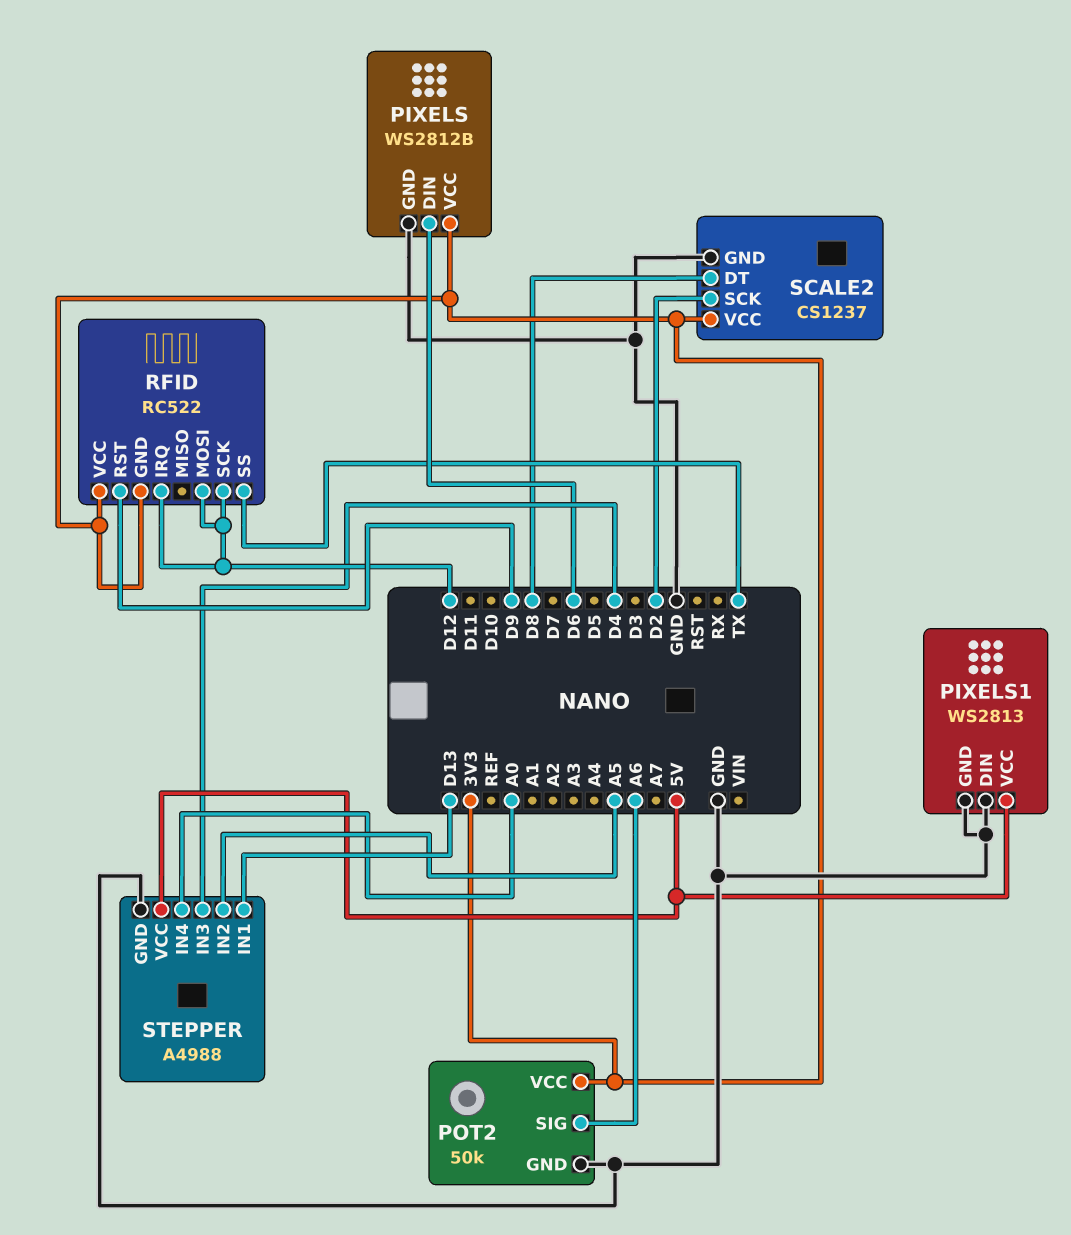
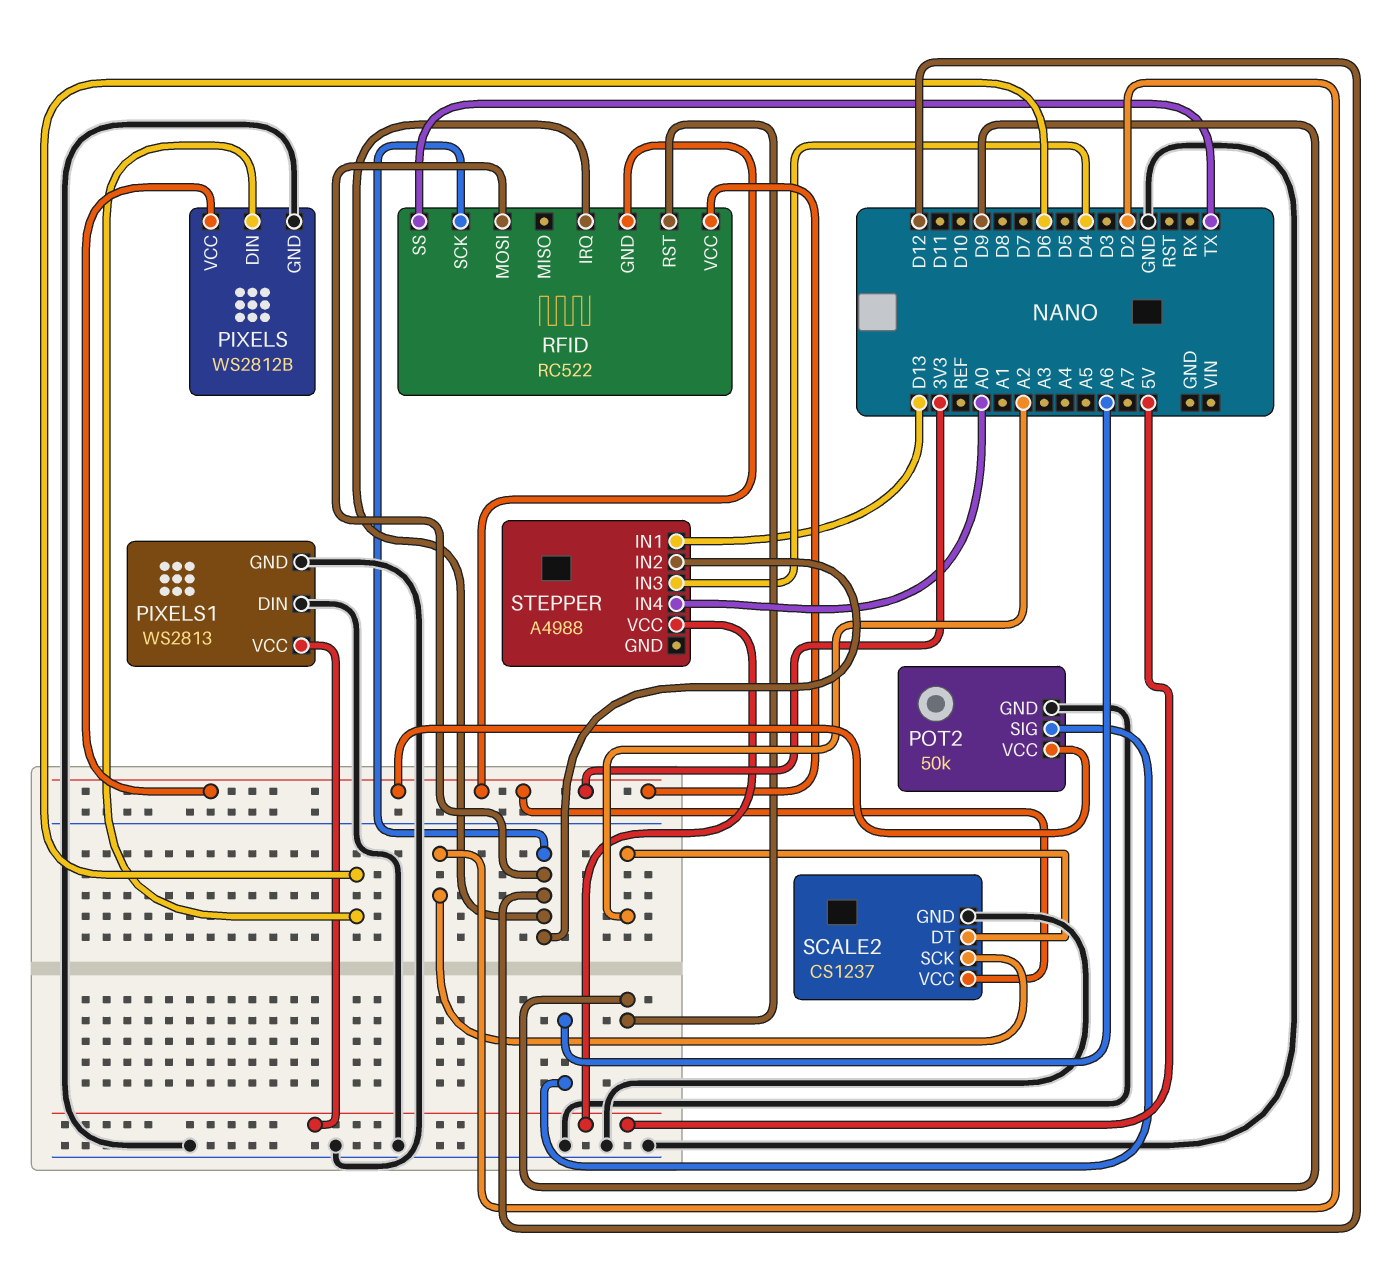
SCALE2 pin DT: D8 -> A2
STEPPER pin GND: GND -> none
STEPPER pin IN2: A5 -> D12

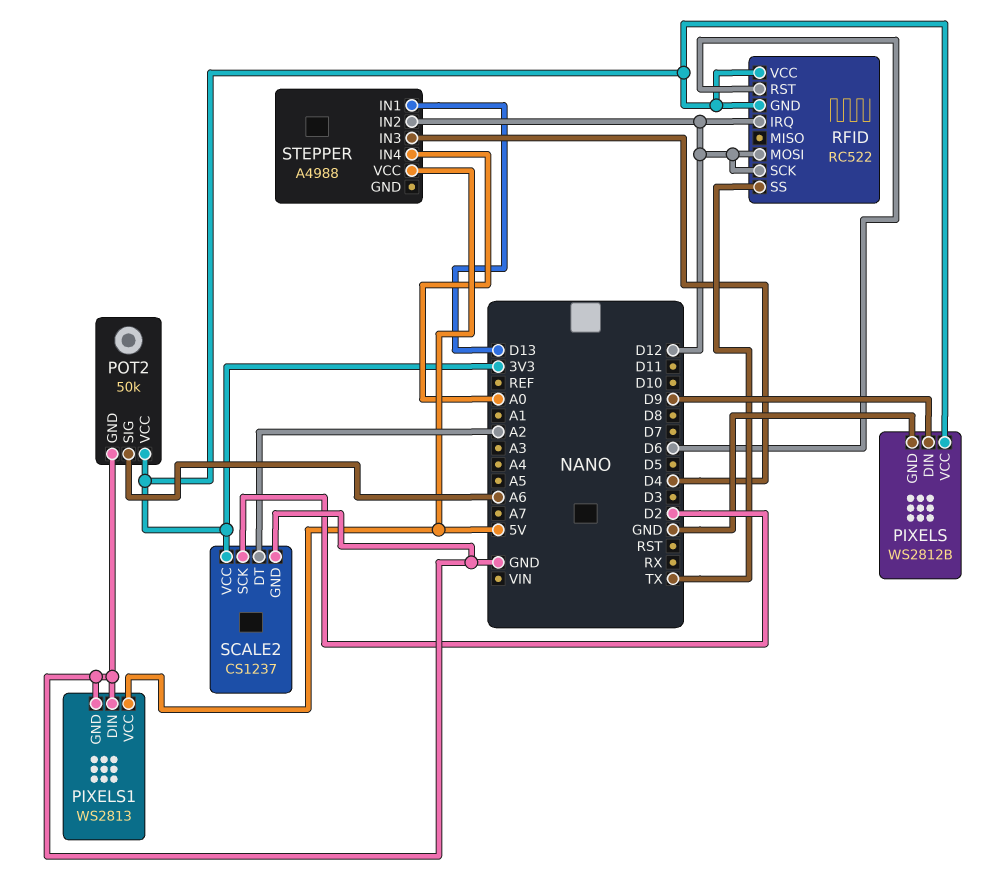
PIXELS pin DIN: D6 -> D9
RFID pin RST: D9 -> D6

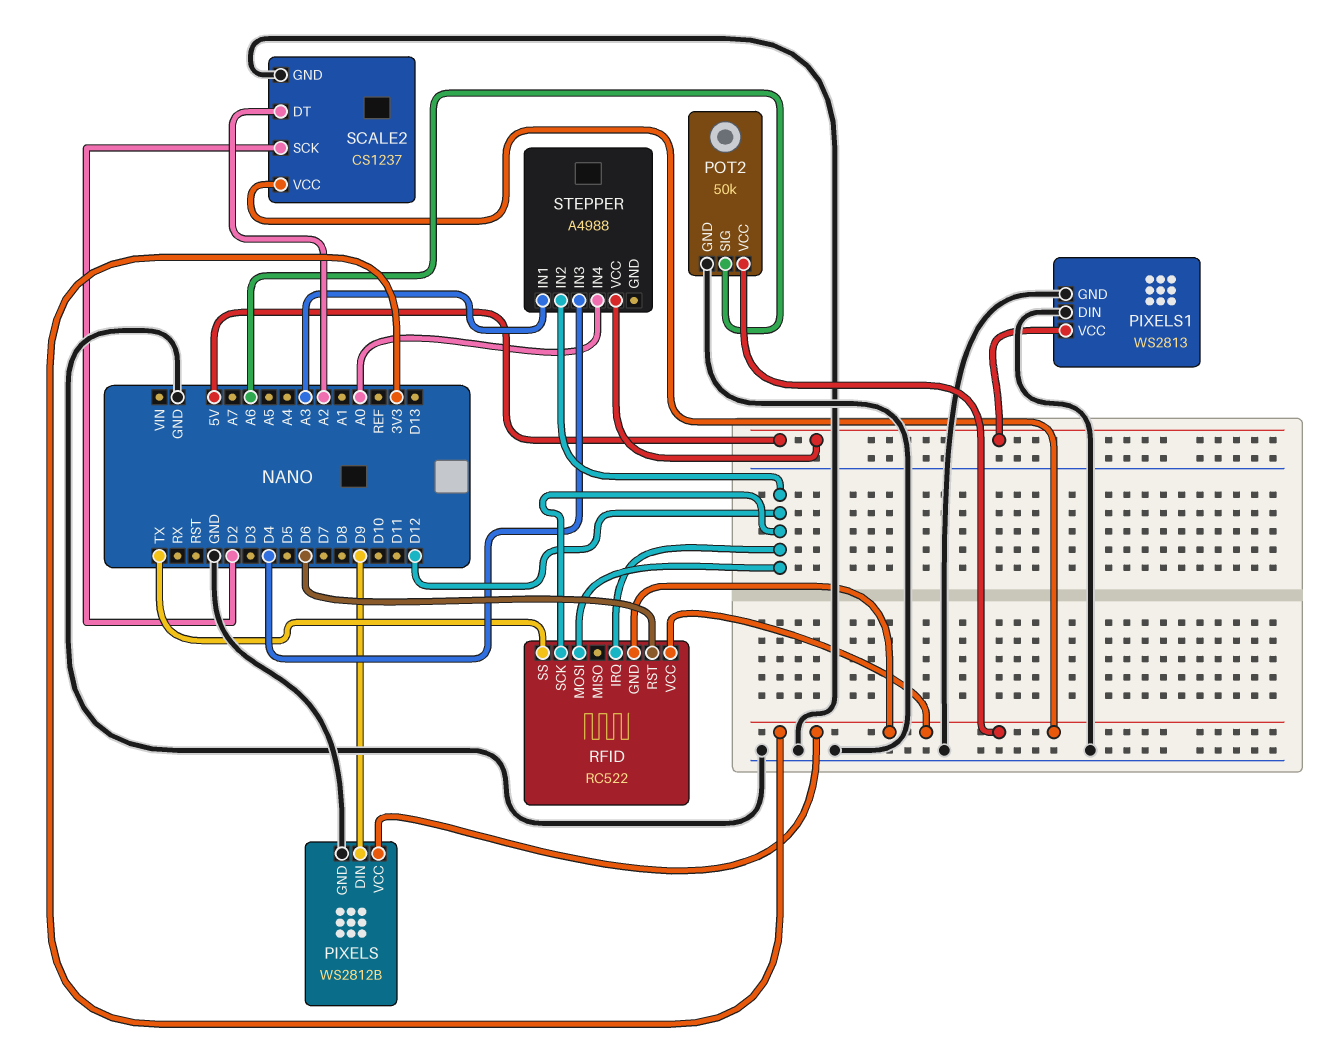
STEPPER pin IN1: D13 -> A3

